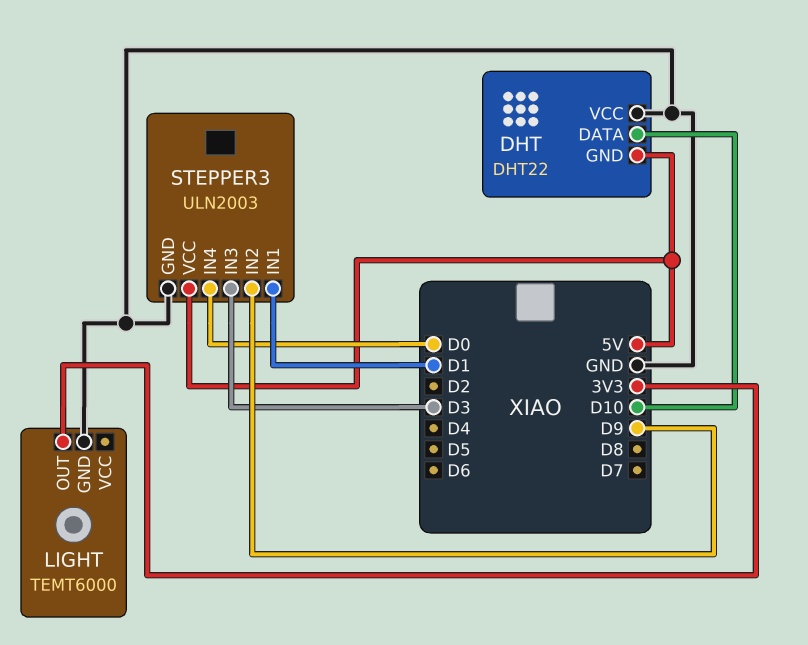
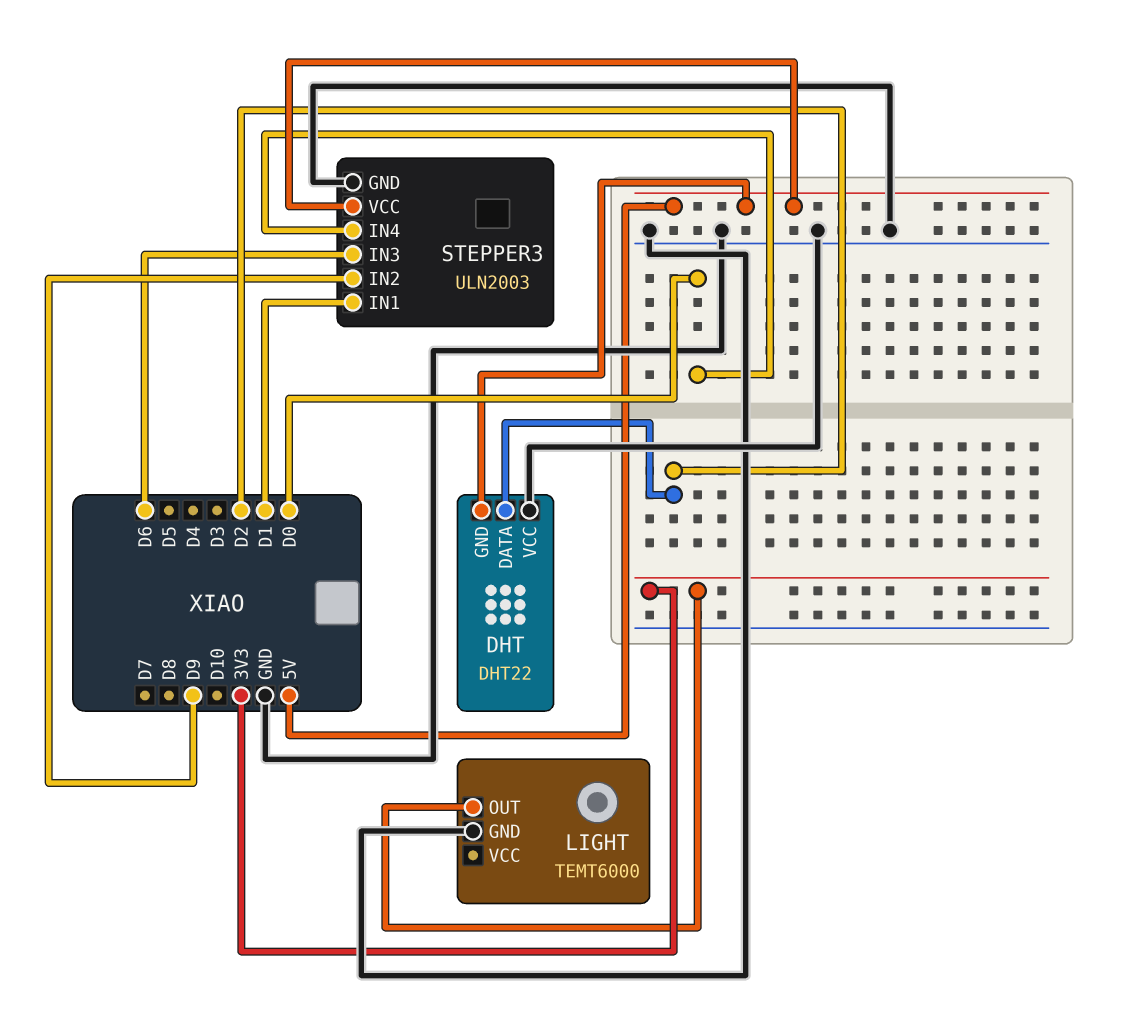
DHT pin DATA: D10 -> D2
STEPPER3 pin IN3: D3 -> D6

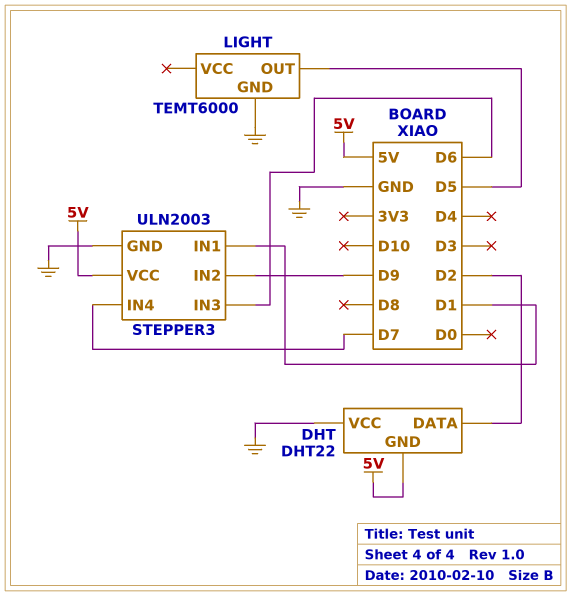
LIGHT pin OUT: 3V3 -> D5
STEPPER3 pin IN4: D0 -> D7

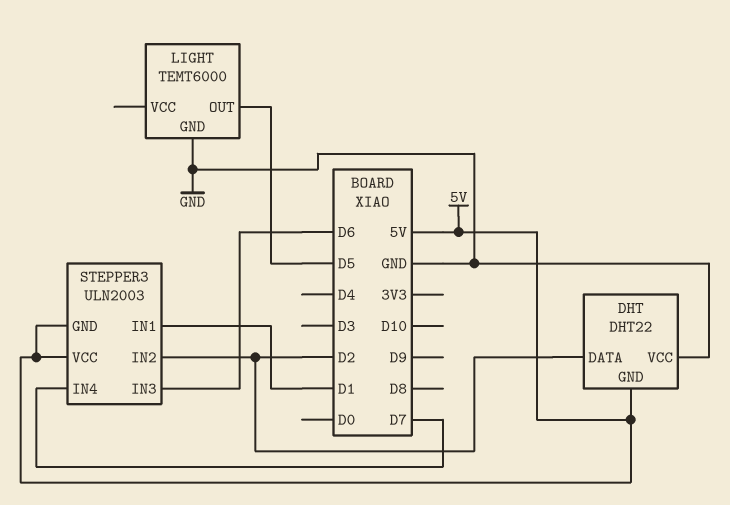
STEPPER3 pin GND: GND -> 5V
STEPPER3 pin IN2: D9 -> D2

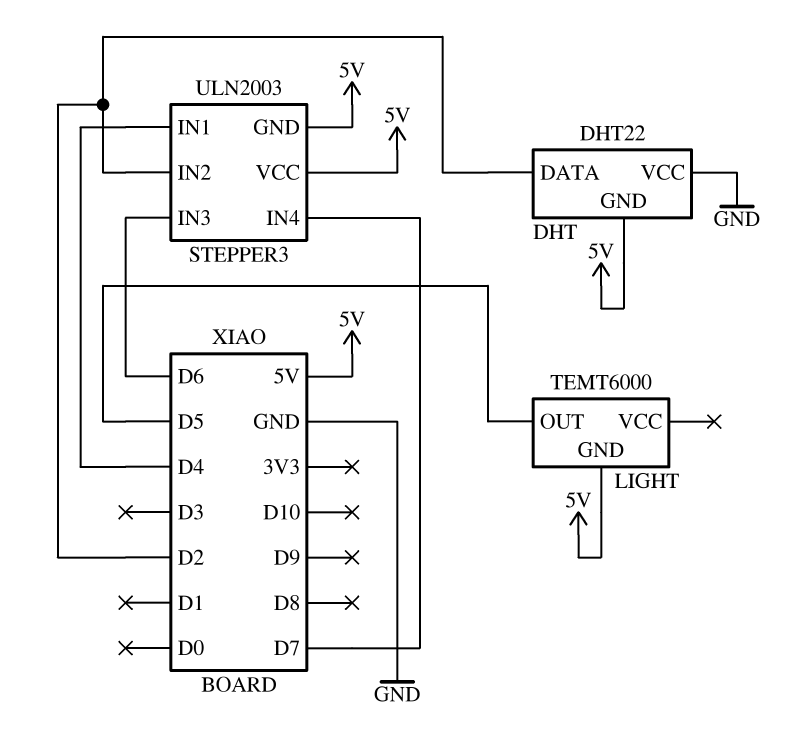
LIGHT pin GND: GND -> 5V
STEPPER3 pin IN1: D1 -> D4

